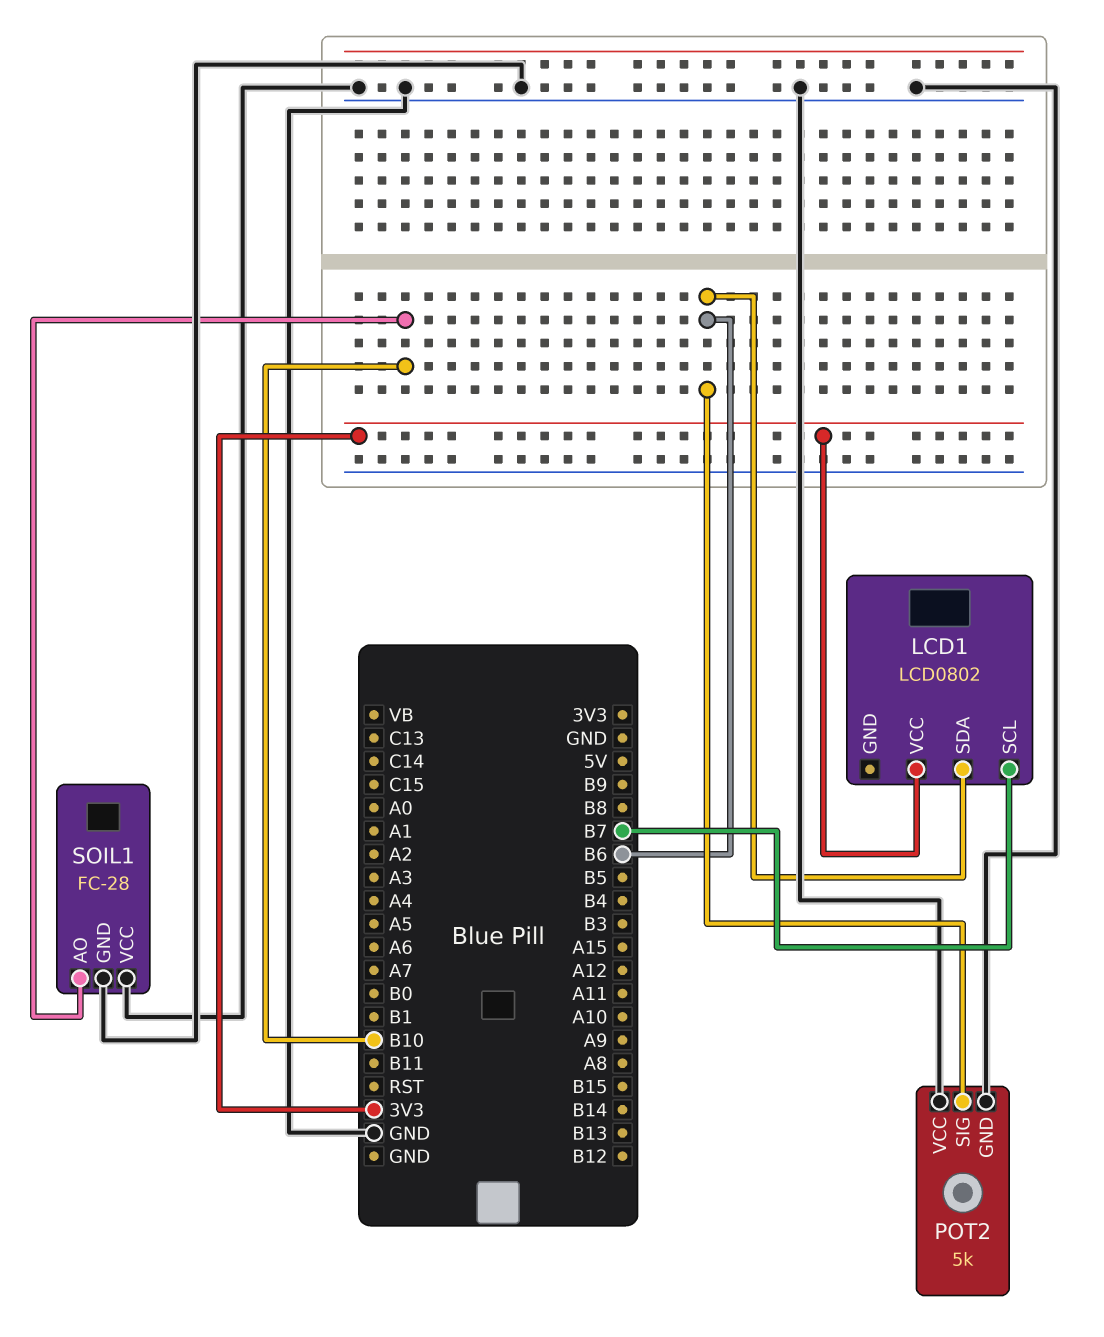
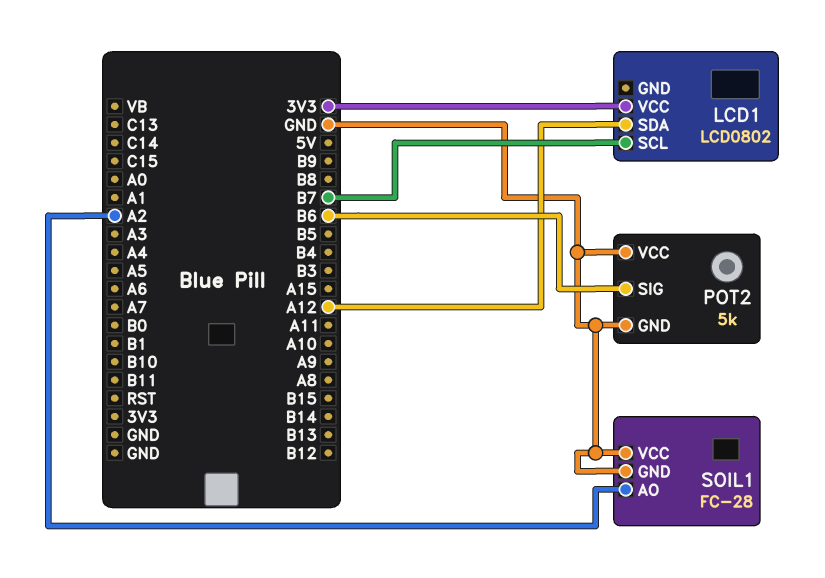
LCD1 pin SDA: B6 -> A12
SOIL1 pin AO: B10 -> A2

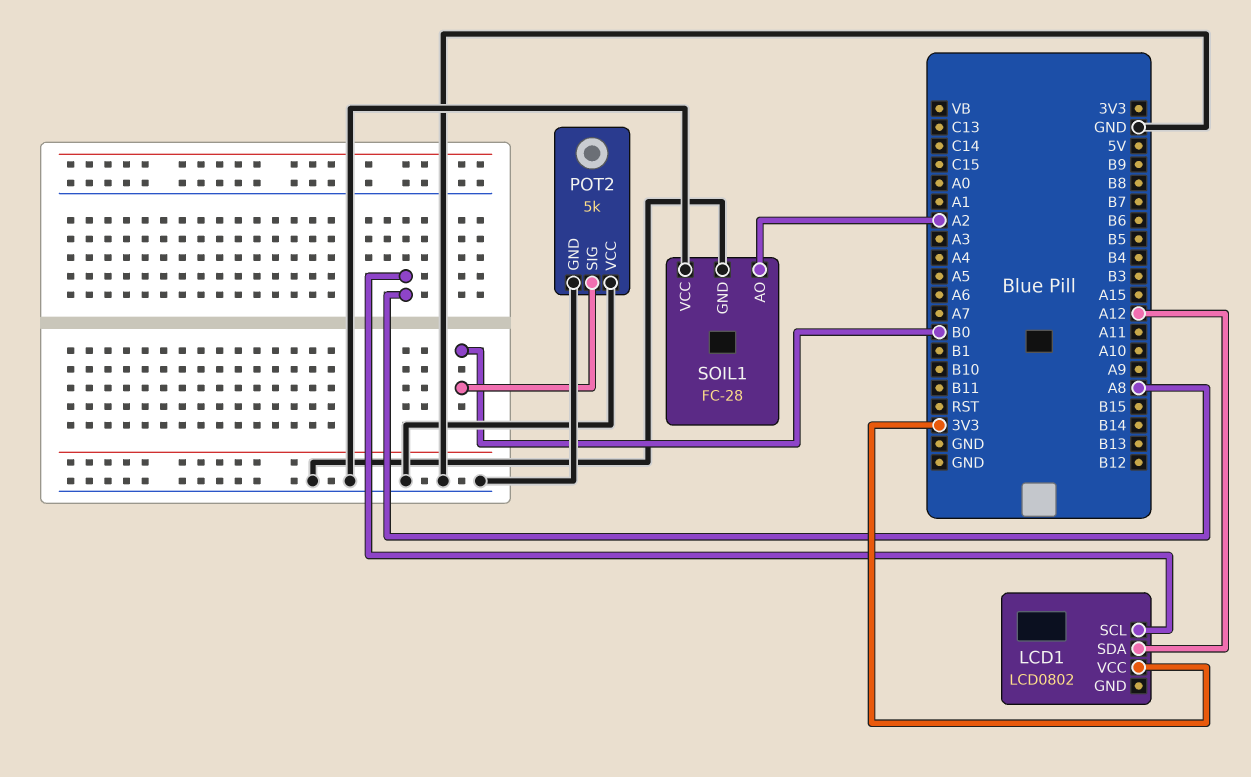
LCD1 pin SCL: B7 -> A8
POT2 pin SIG: B6 -> B0

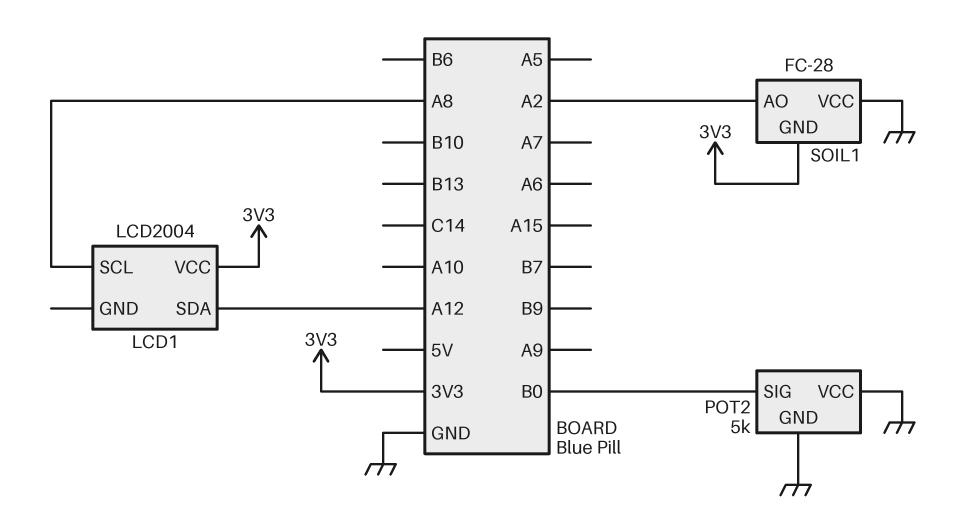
LCD1: LCD0802 -> LCD2004
SOIL1 pin GND: GND -> 3V3

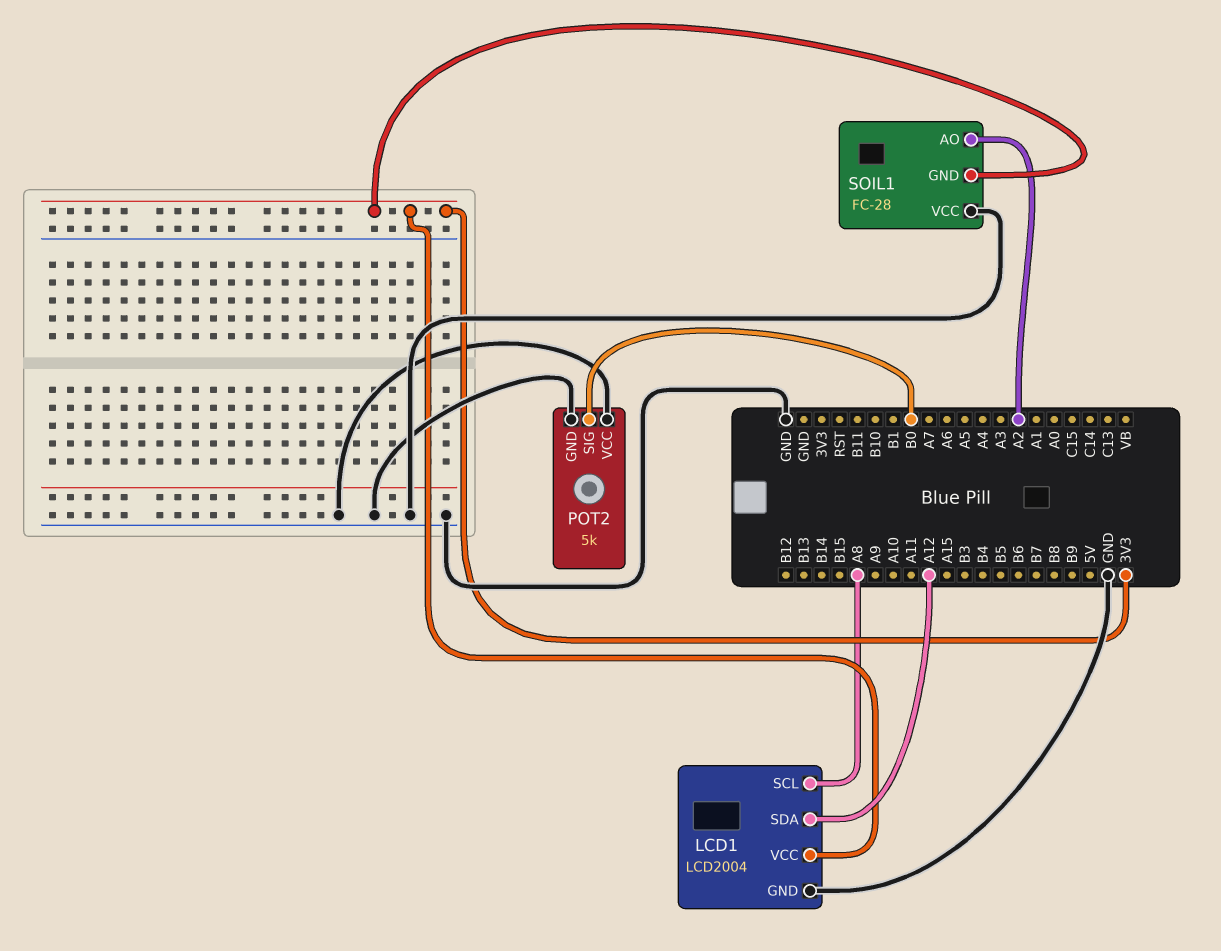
LCD1 pin GND: none -> GND

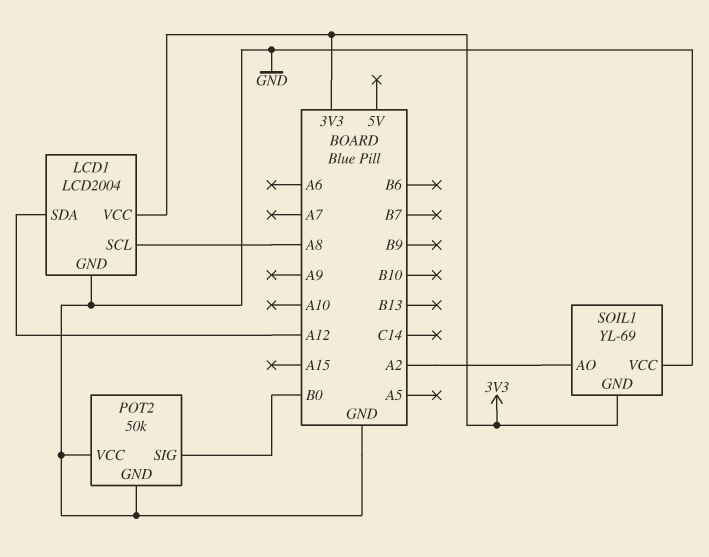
POT2: 5k -> 50k
SOIL1: FC-28 -> YL-69

